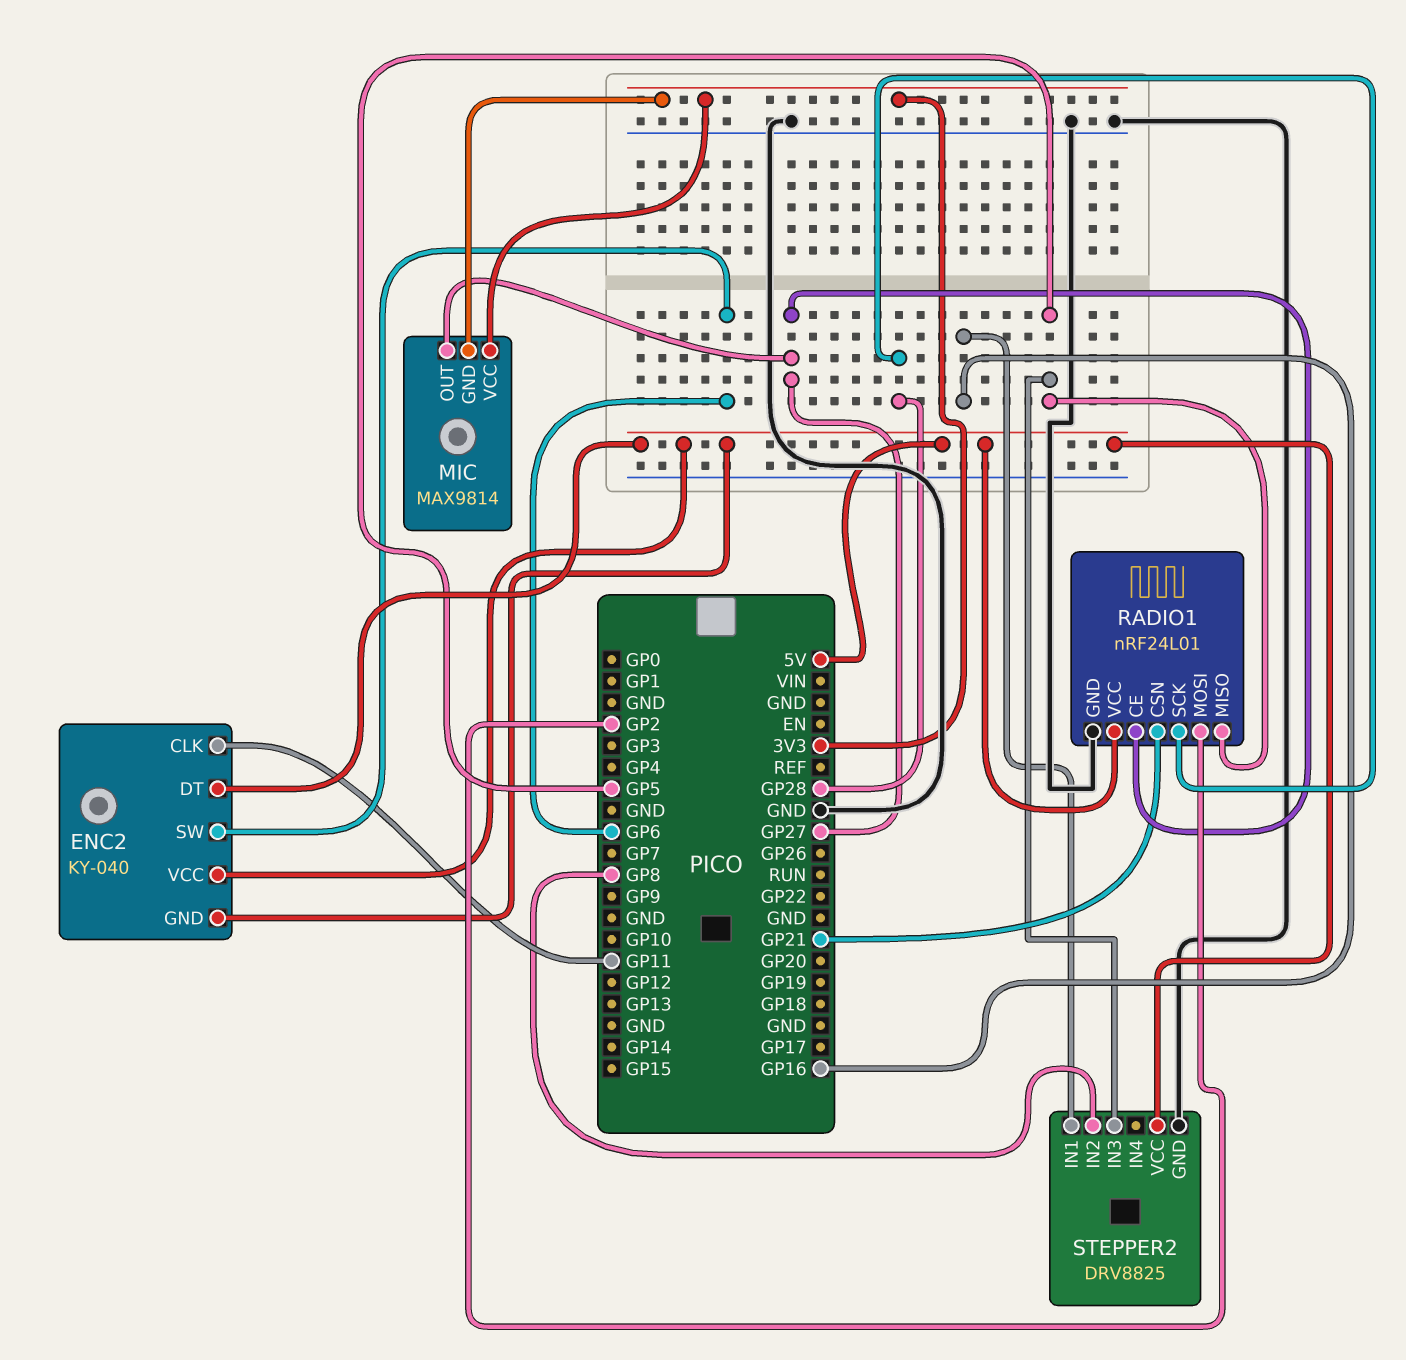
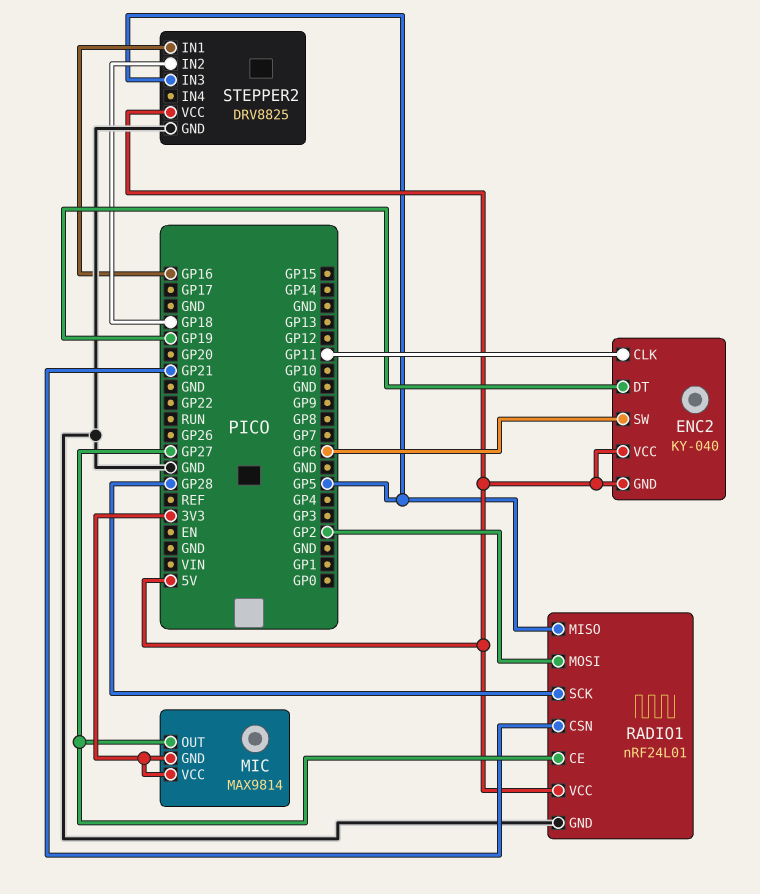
ENC2 pin DT: 5V -> GP19
STEPPER2 pin IN2: GP8 -> GP18

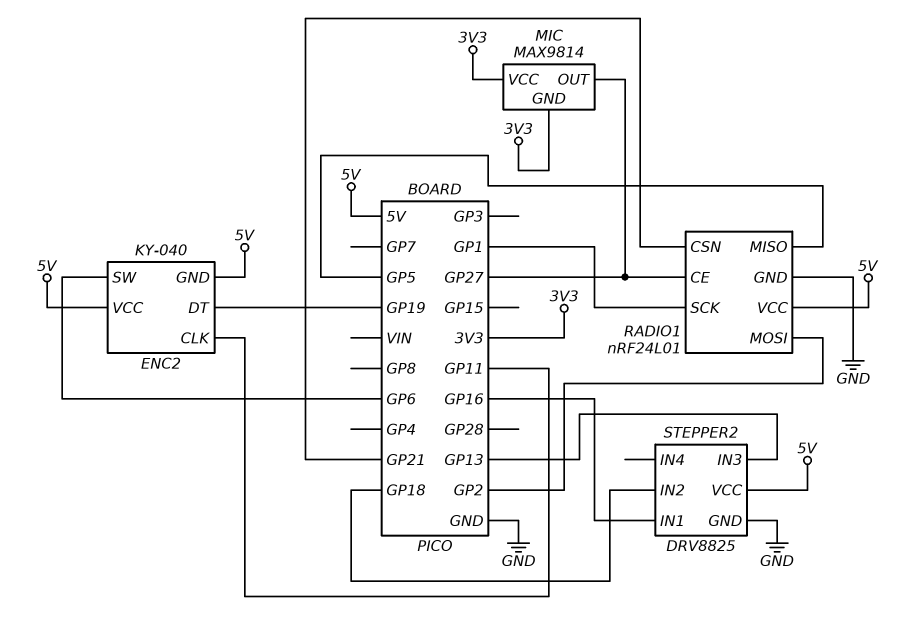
RADIO1 pin SCK: GP28 -> GP1
STEPPER2 pin IN3: GP5 -> GP13

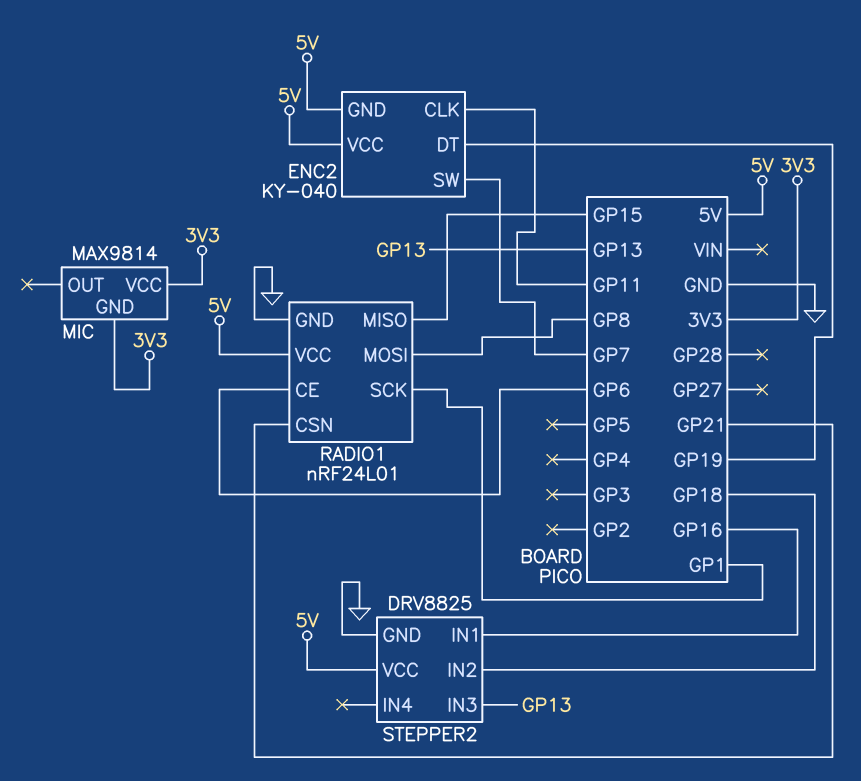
ENC2 pin SW: GP6 -> GP7
MIC pin OUT: GP27 -> none
RADIO1 pin CE: GP27 -> GP6
RADIO1 pin MISO: GP5 -> GP15
RADIO1 pin MOSI: GP2 -> GP8

